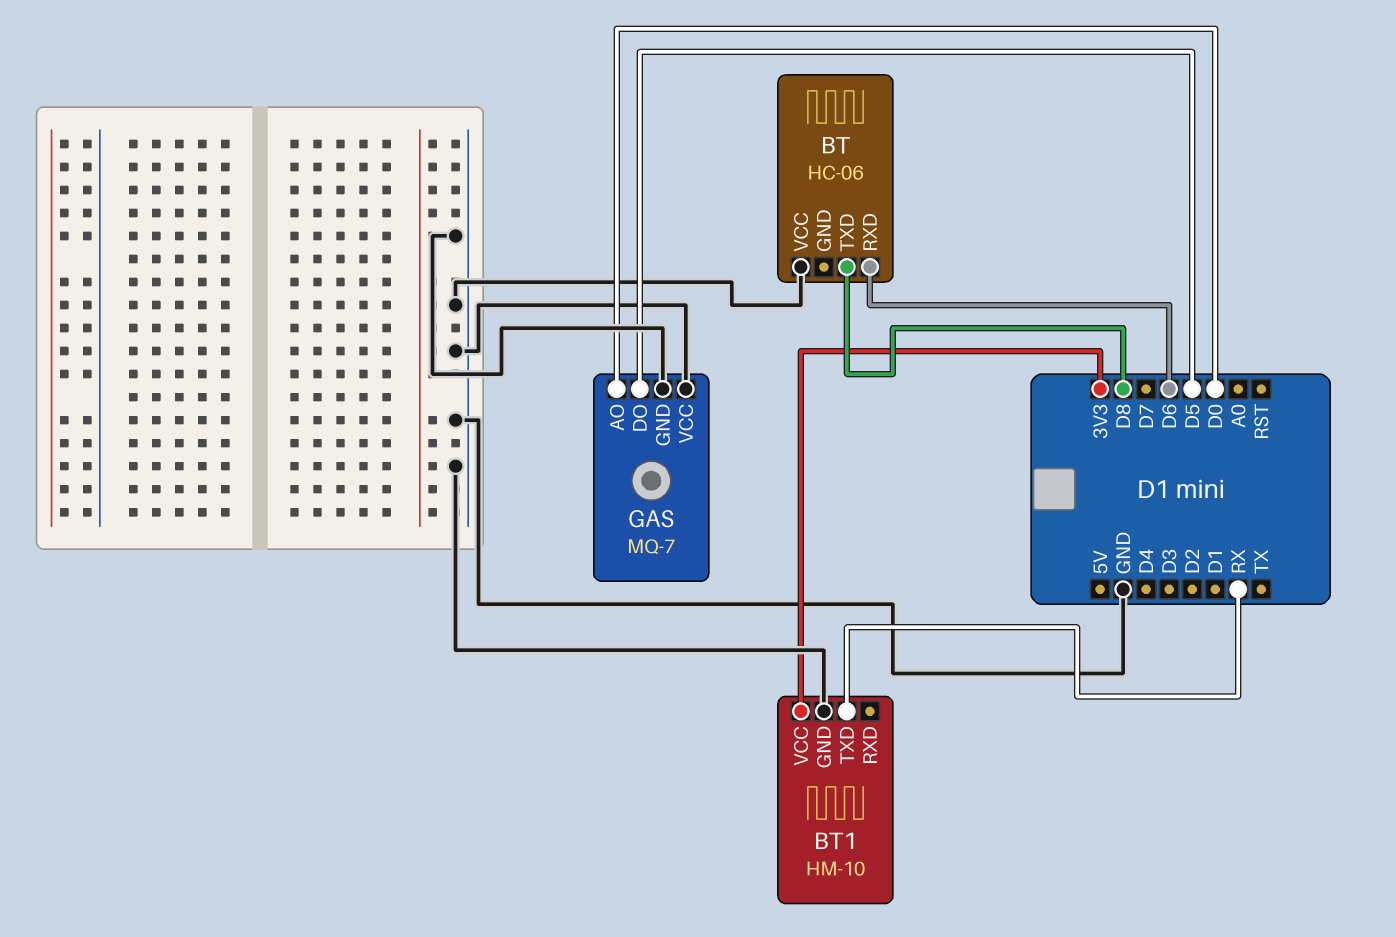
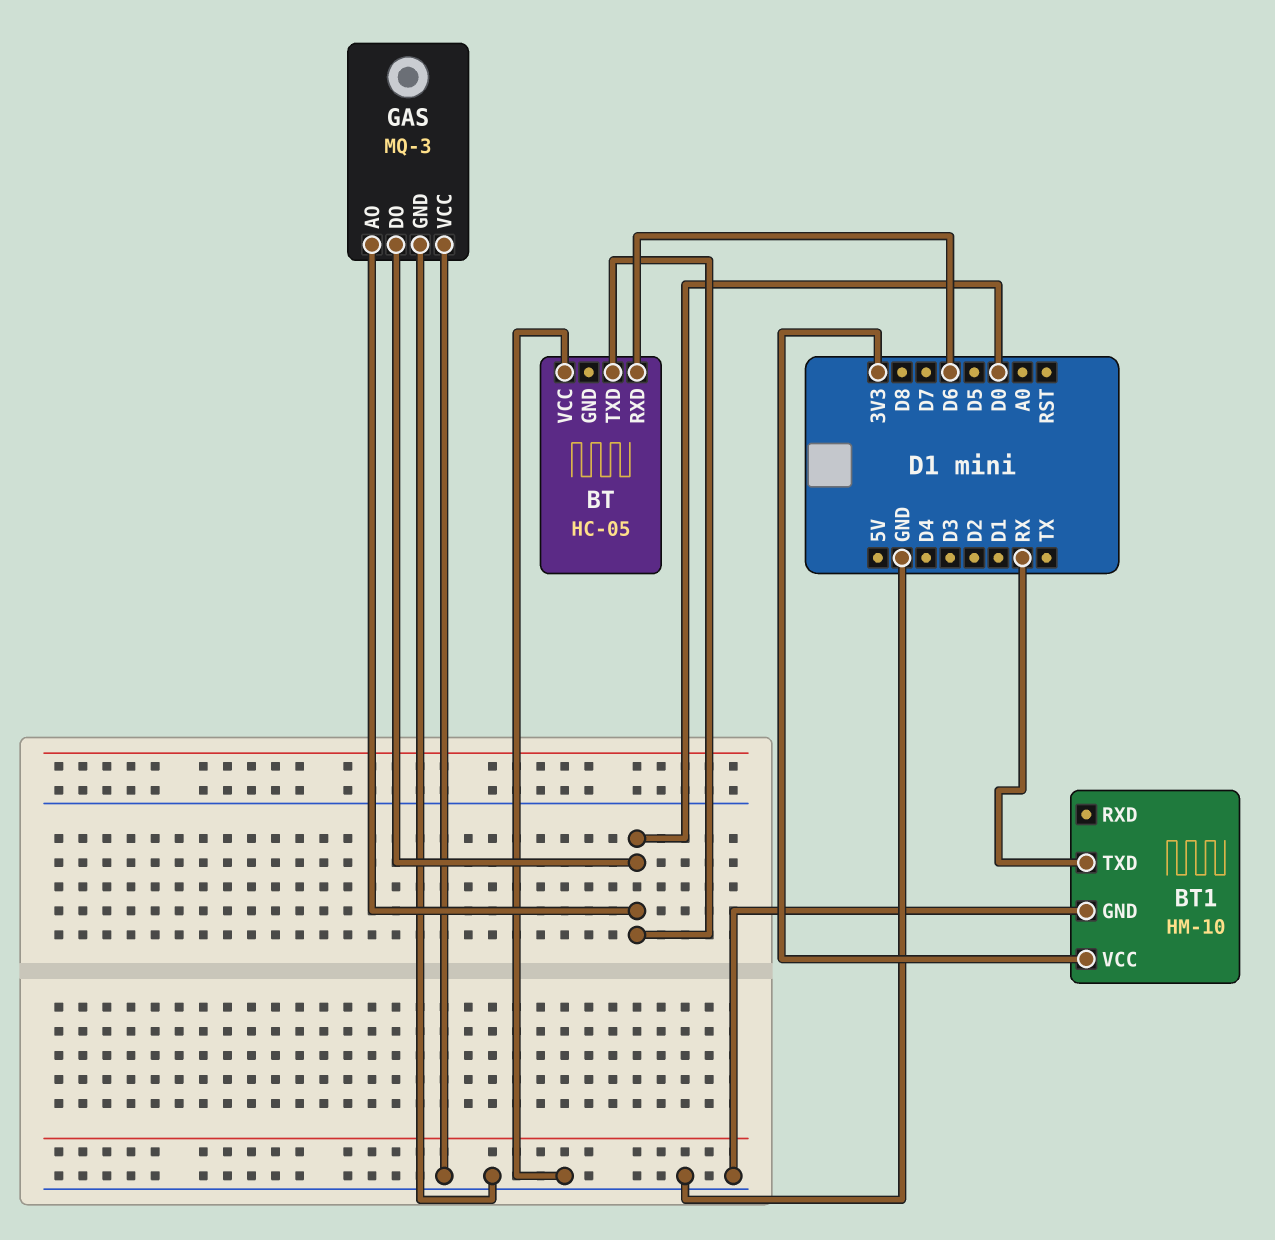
BT: HC-06 -> HC-05
BT pin TXD: D8 -> D0
GAS: MQ-7 -> MQ-3
GAS pin DO: D5 -> D0

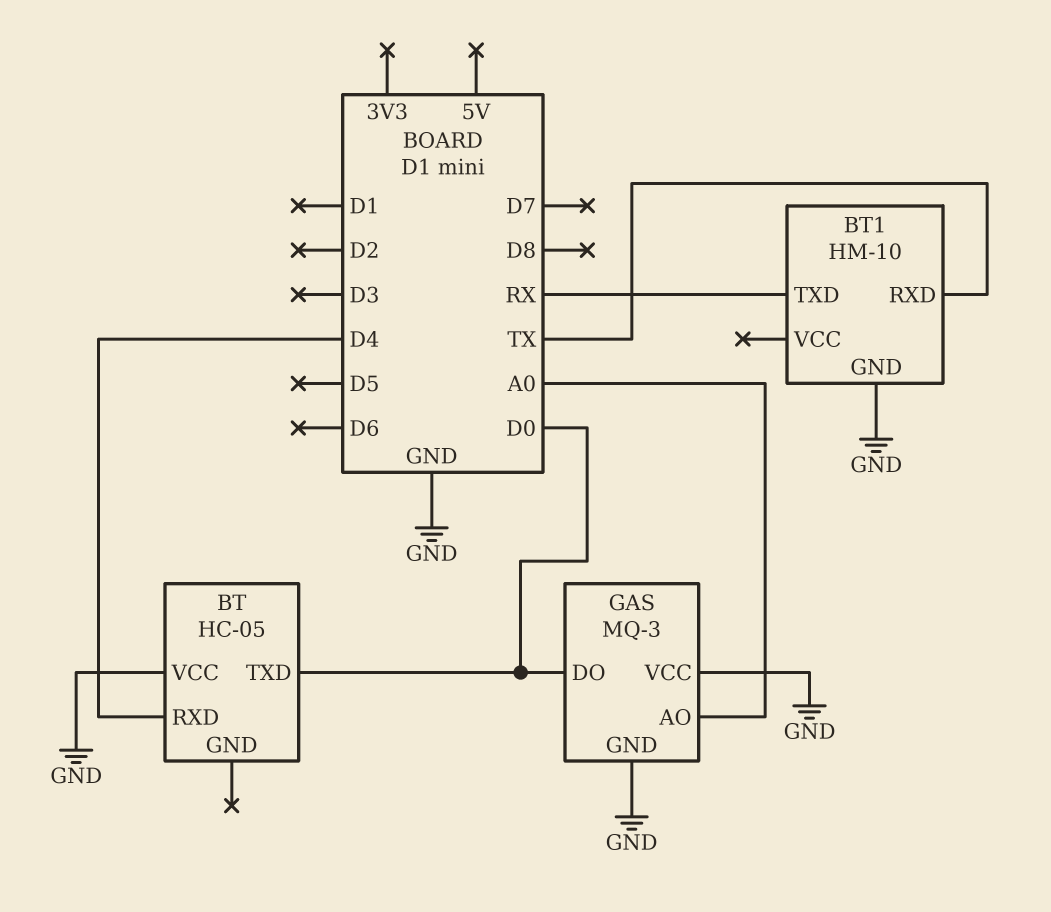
BT pin RXD: D6 -> D4
BT1 pin RXD: none -> TX
BT1 pin VCC: 3V3 -> none
GAS pin AO: D0 -> A0

